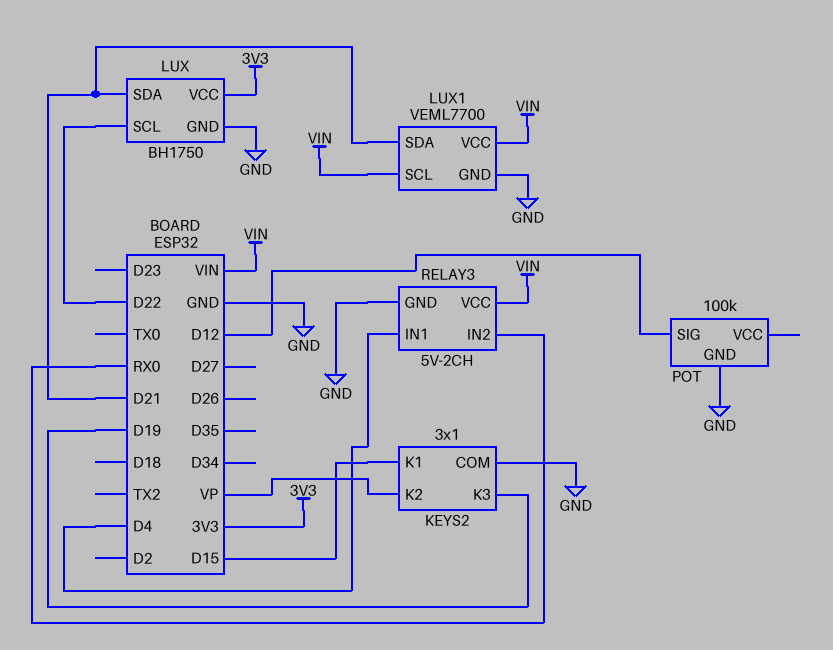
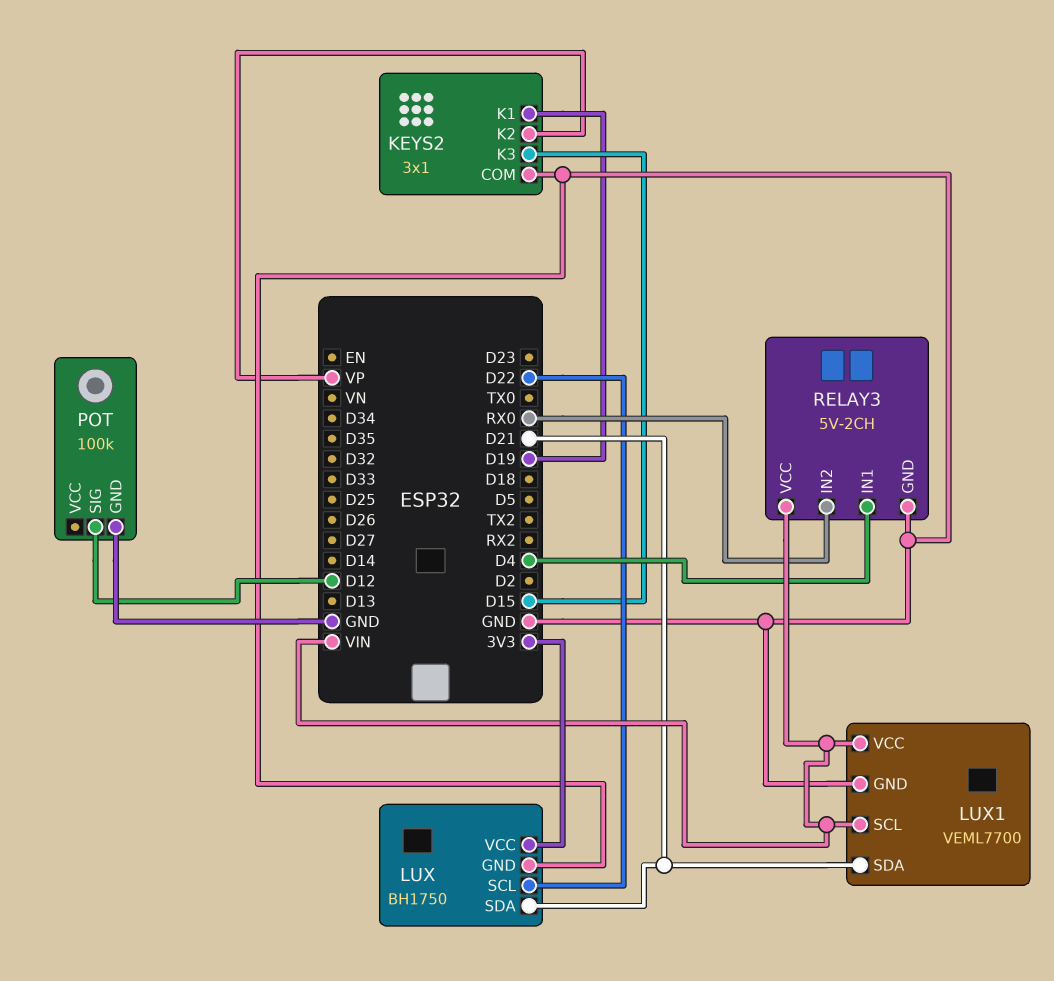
KEYS2 pin K1: D15 -> D19
KEYS2 pin K3: D19 -> D15

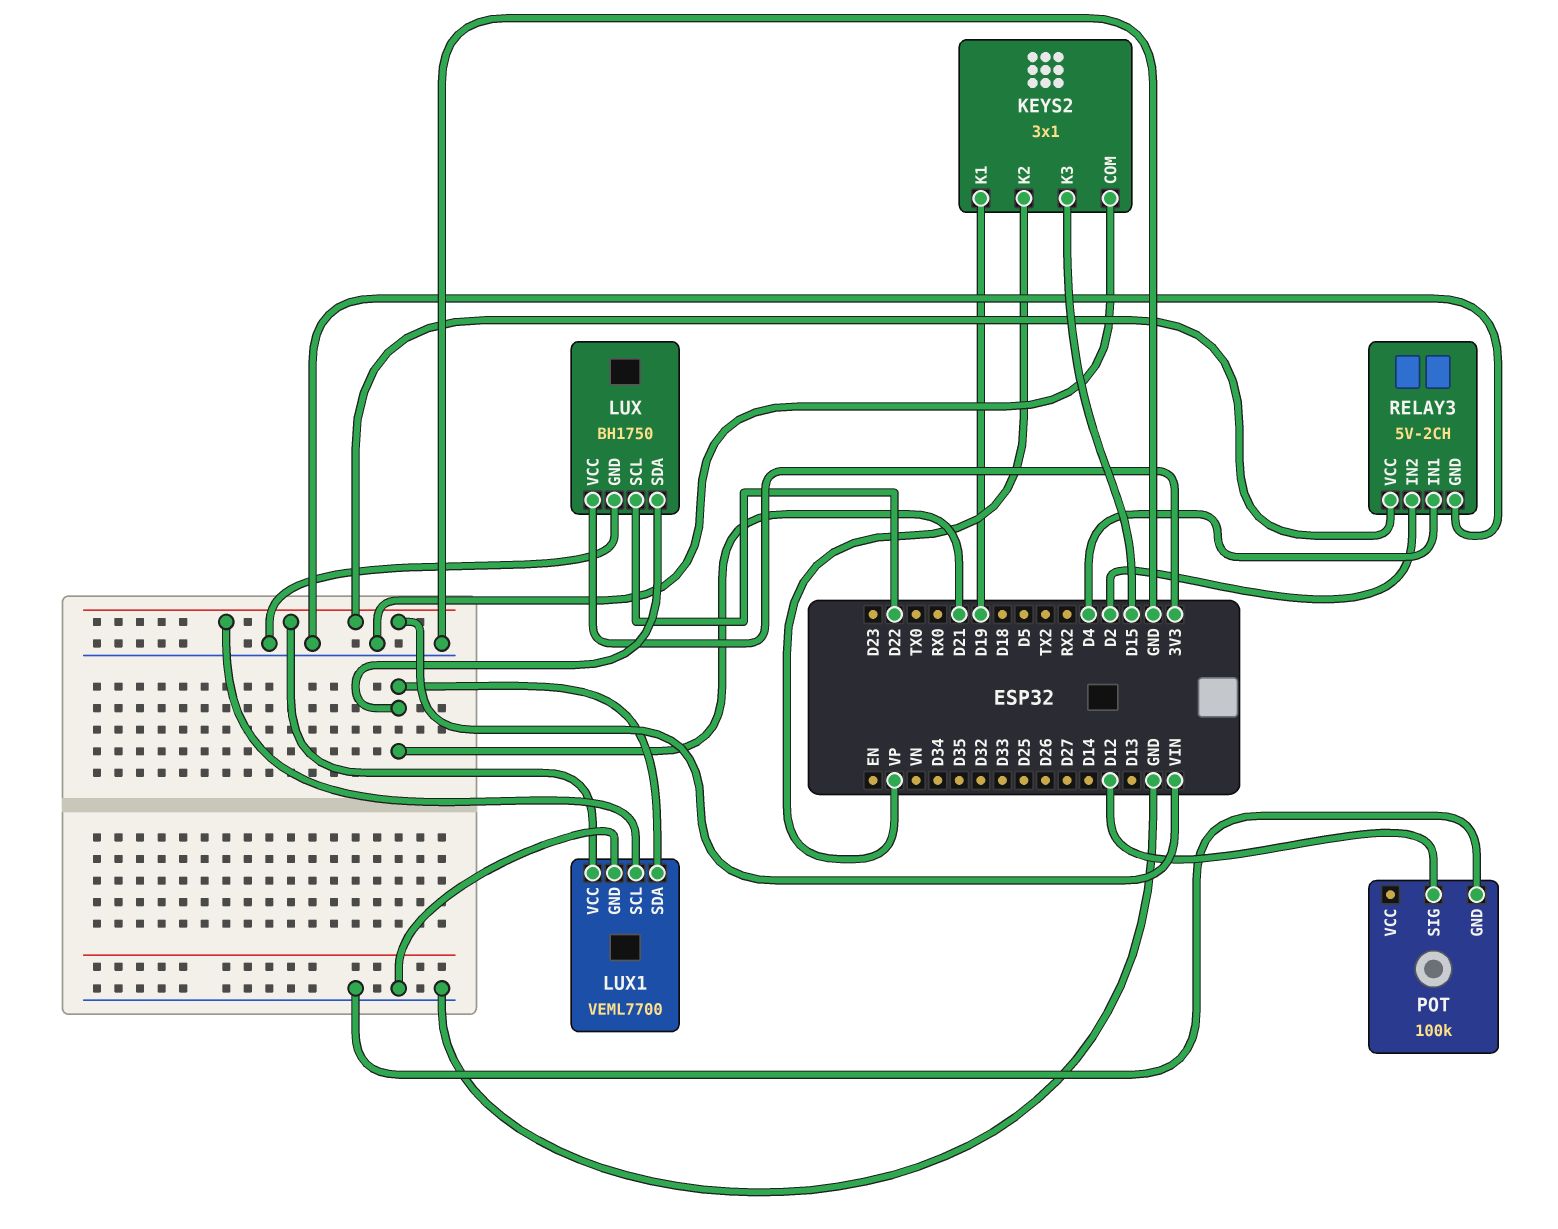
RELAY3 pin IN2: RX0 -> D2

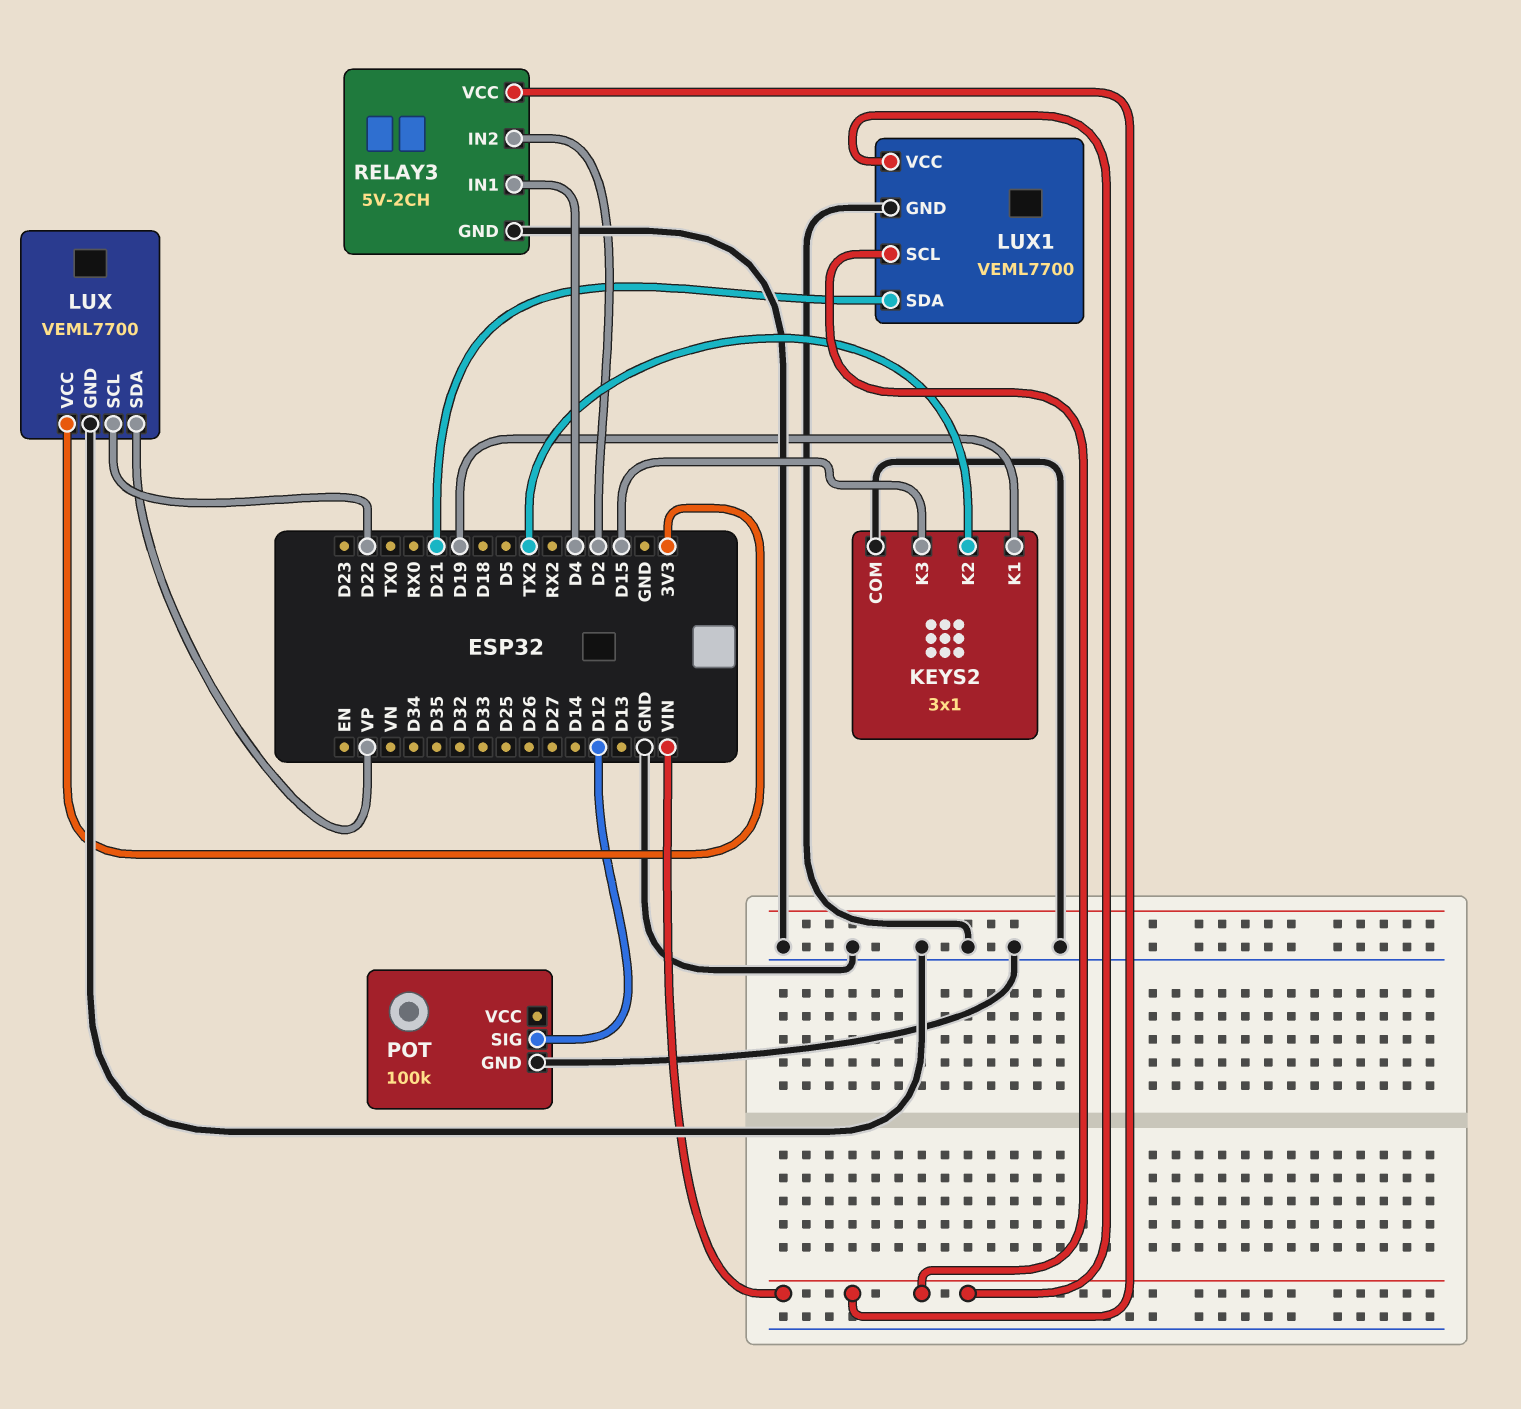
KEYS2 pin K2: VP -> TX2
LUX: BH1750 -> VEML7700
LUX pin SDA: D21 -> VP

